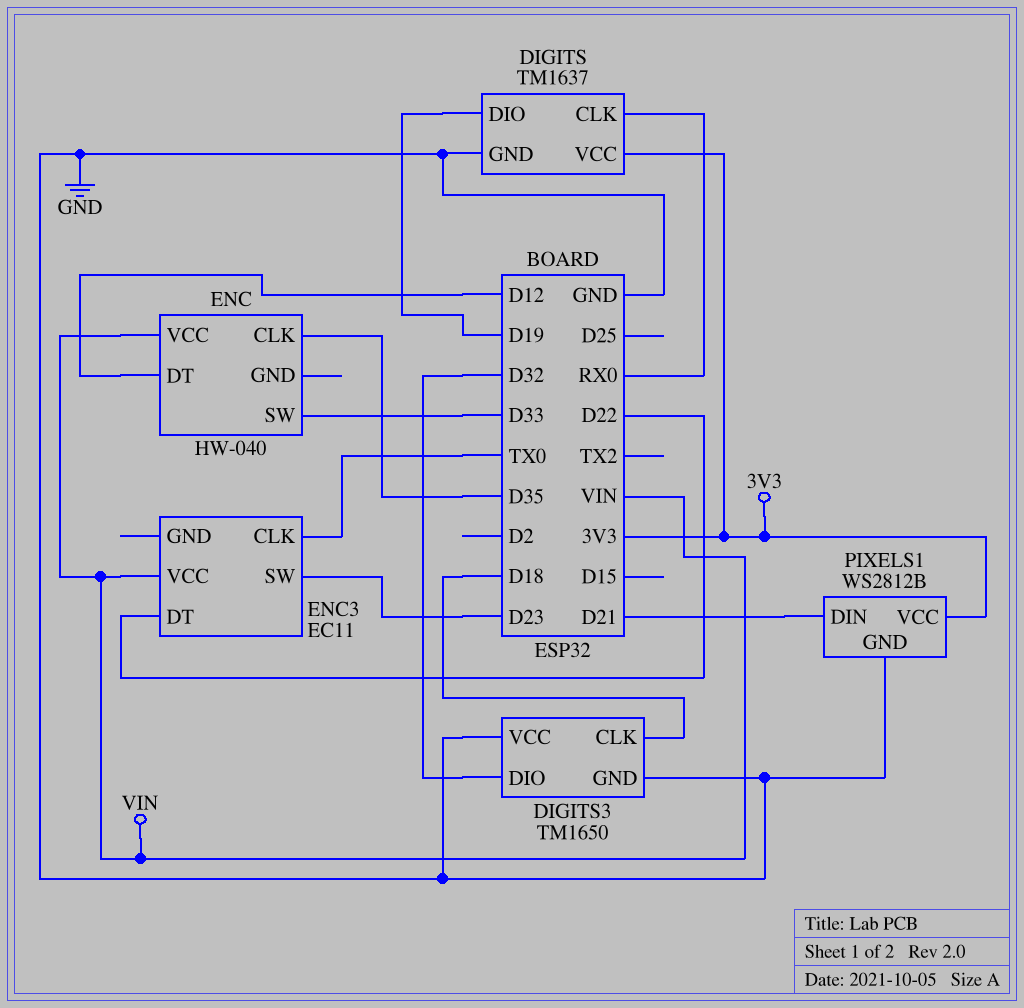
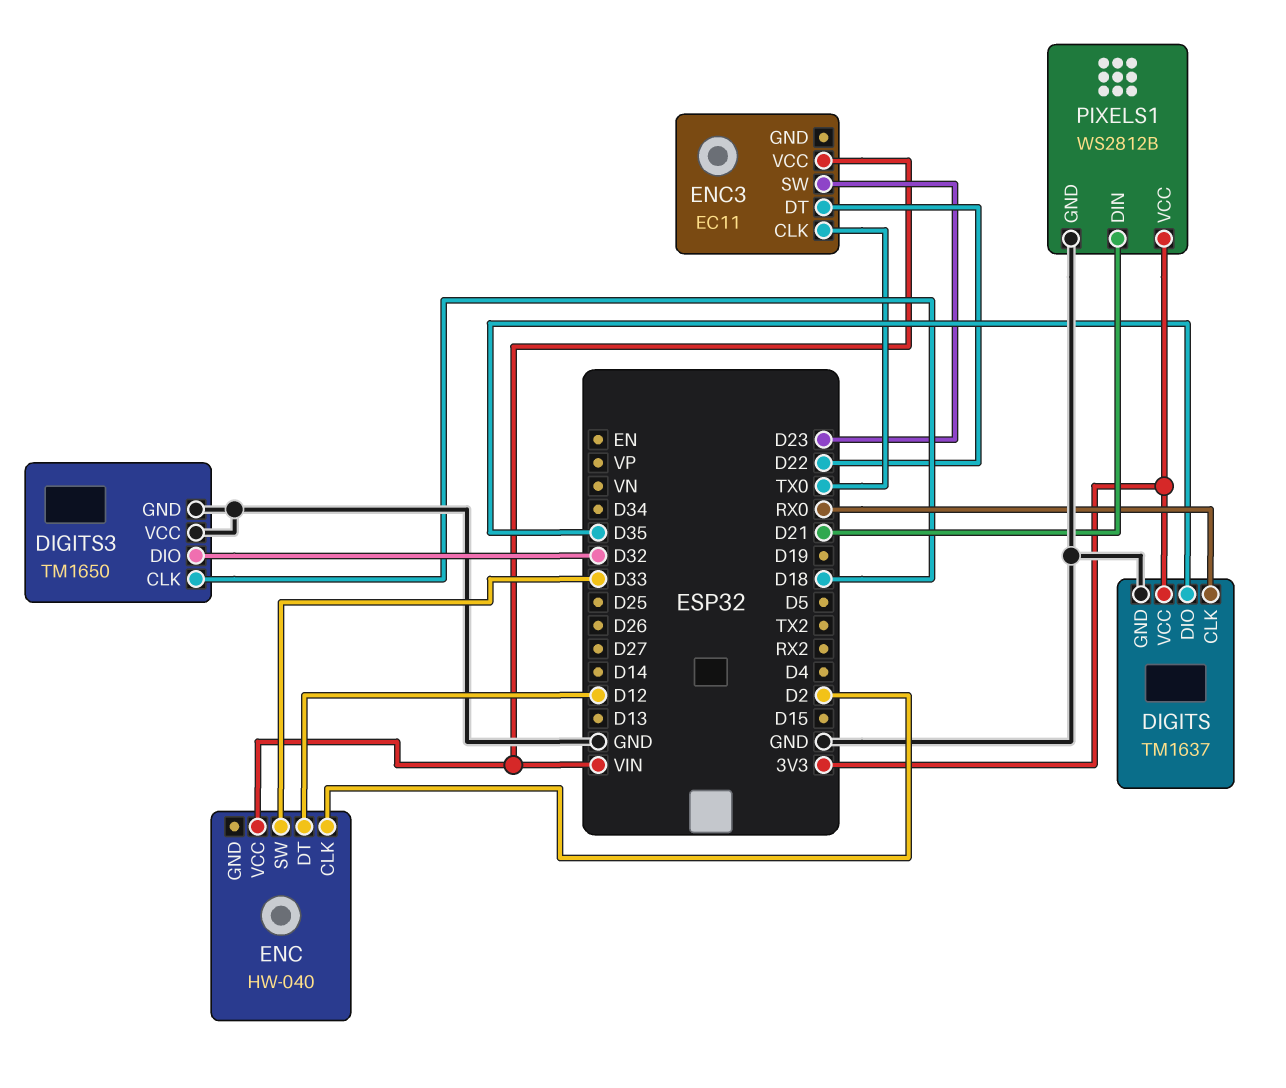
DIGITS pin DIO: D19 -> D35
ENC pin CLK: D35 -> D2

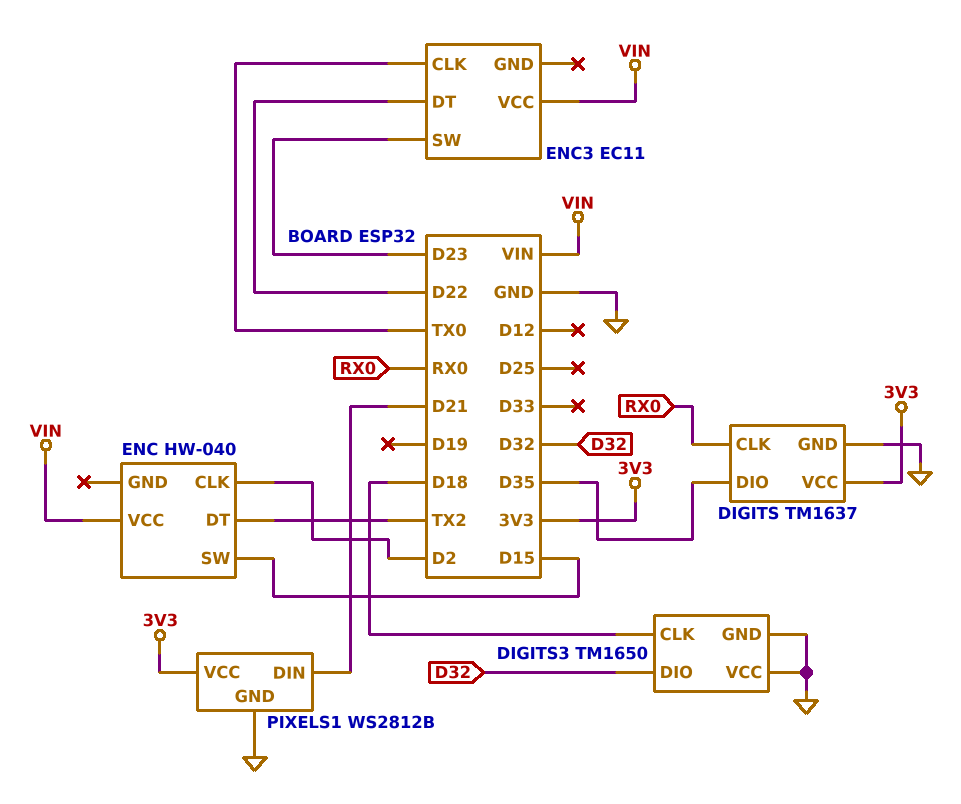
ENC pin DT: D12 -> TX2
ENC pin SW: D33 -> D15

